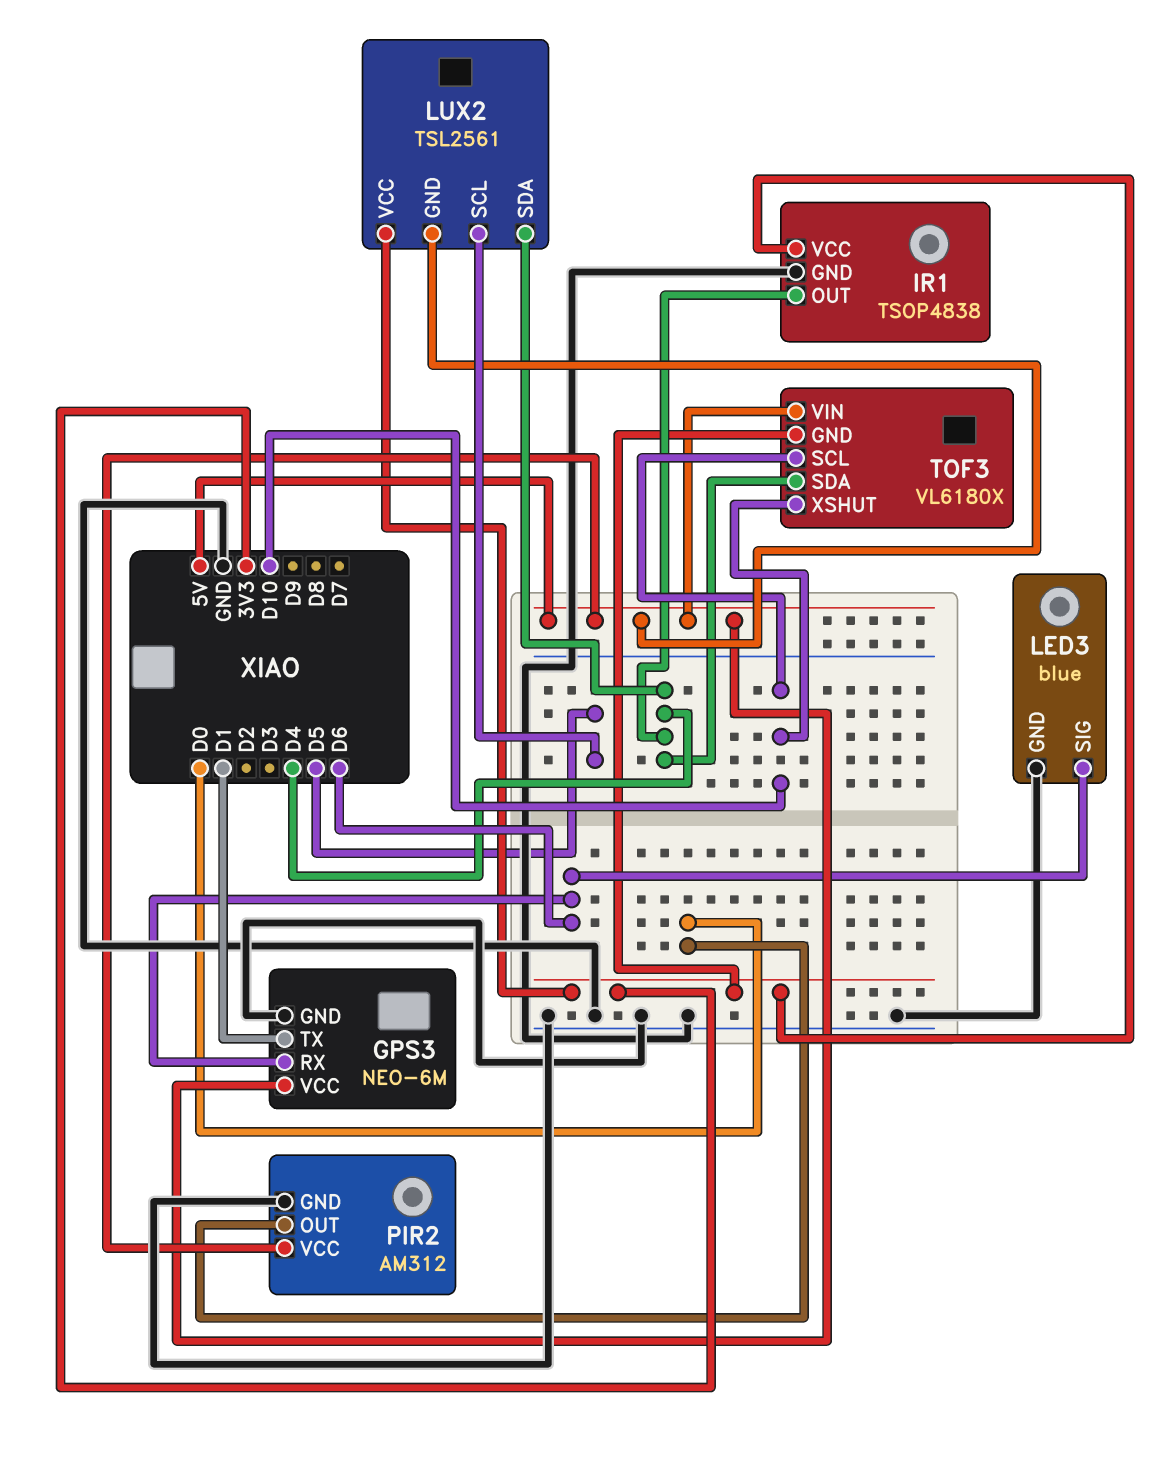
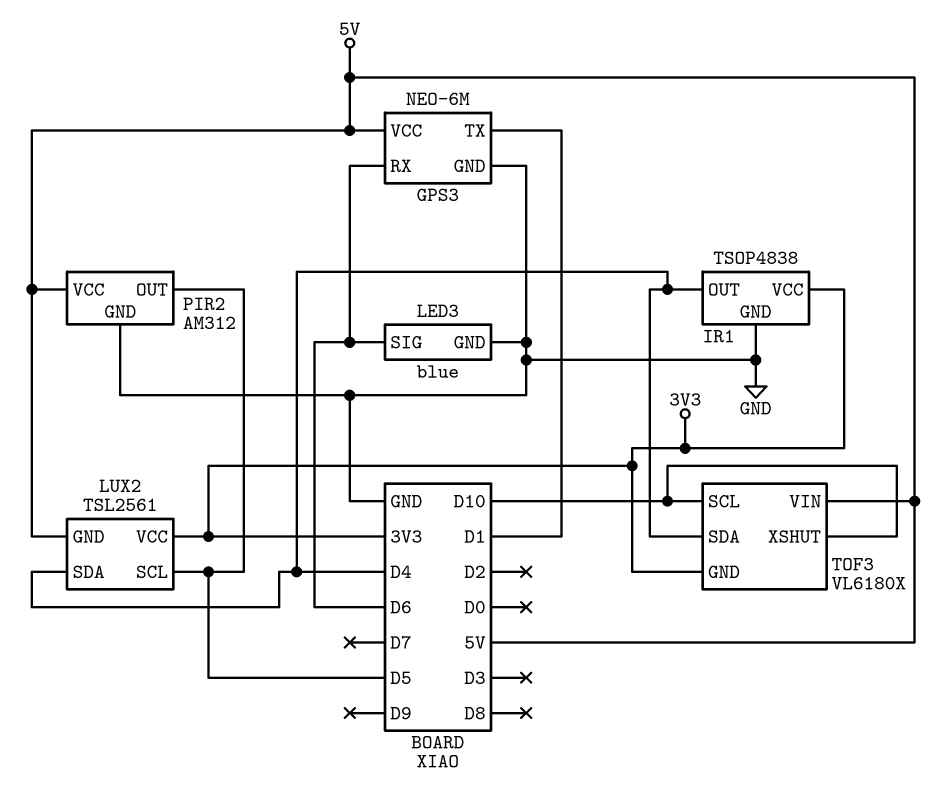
PIR2 pin OUT: D0 -> D5

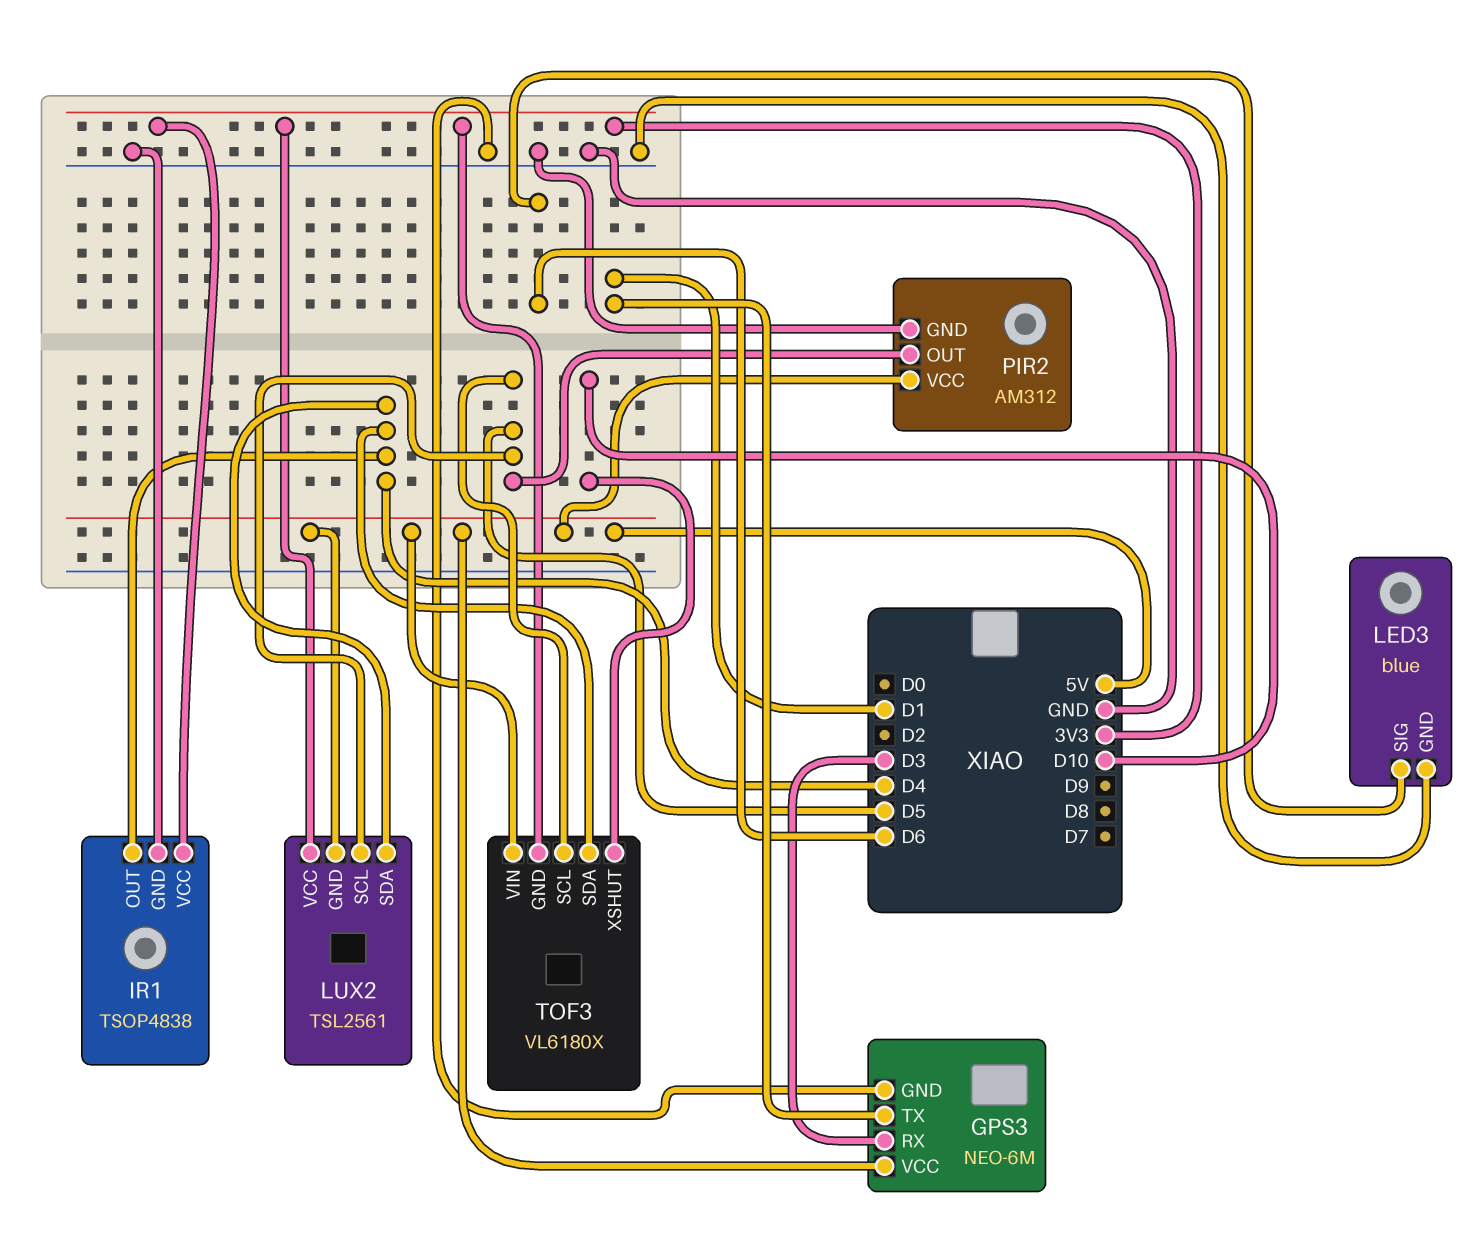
GPS3 pin RX: D6 -> D3
TOF3 pin SCL: D10 -> D5

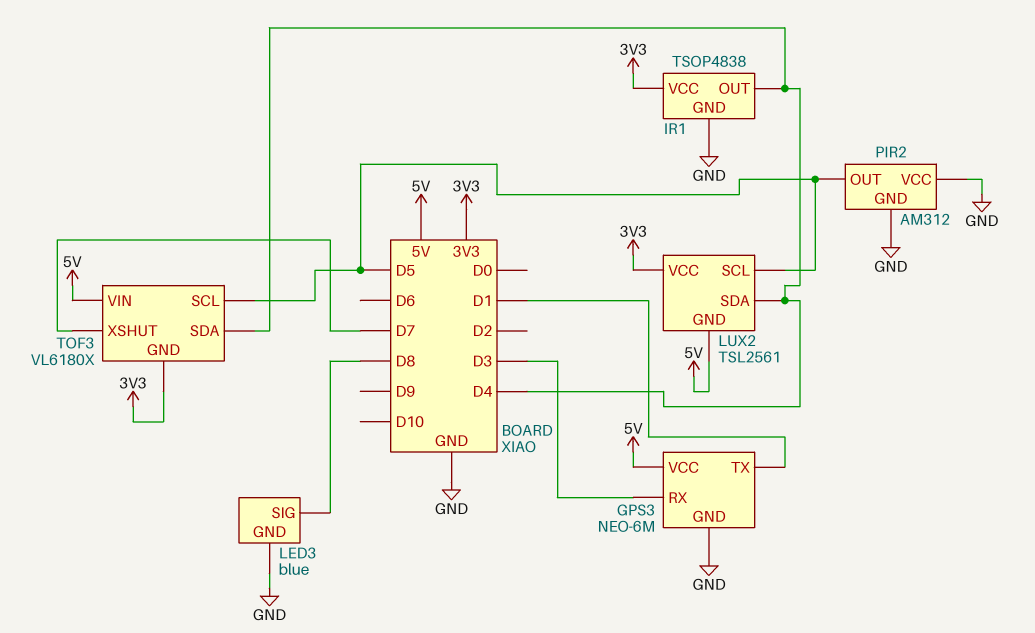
LED3 pin SIG: D6 -> D8
PIR2 pin VCC: 5V -> GND
TOF3 pin XSHUT: D10 -> D7

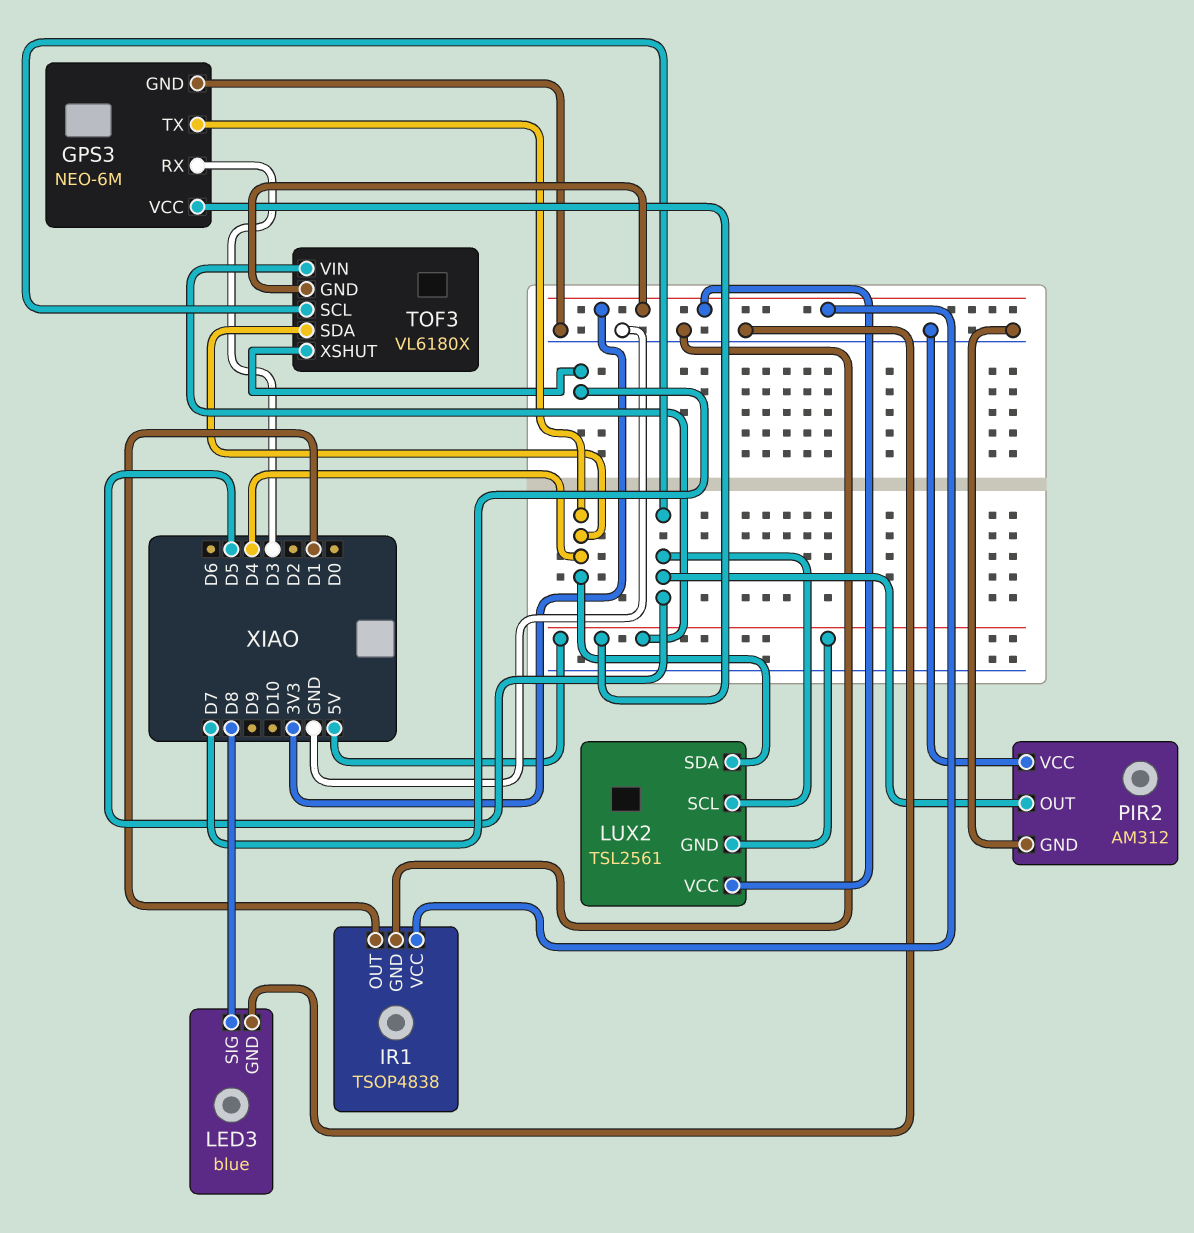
GPS3 pin TX: D1 -> D4
IR1 pin OUT: D4 -> D1

